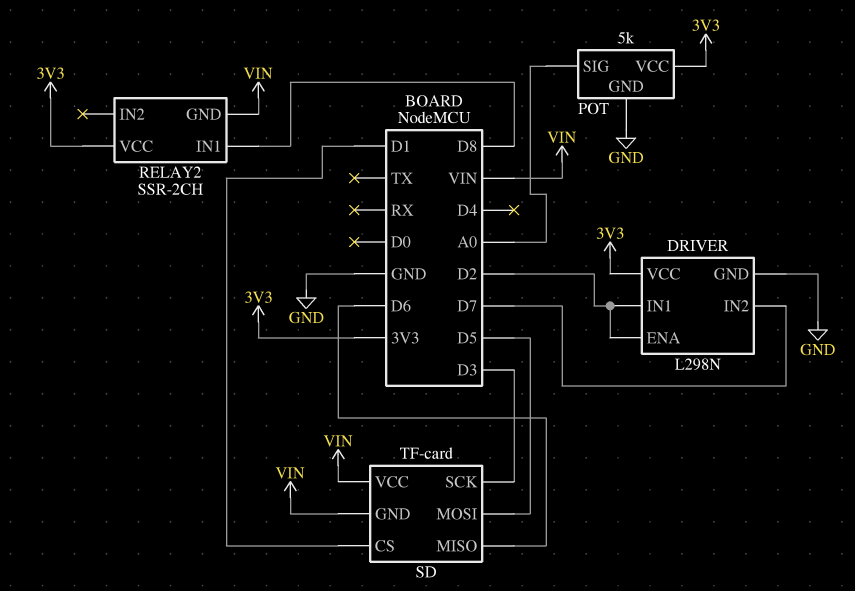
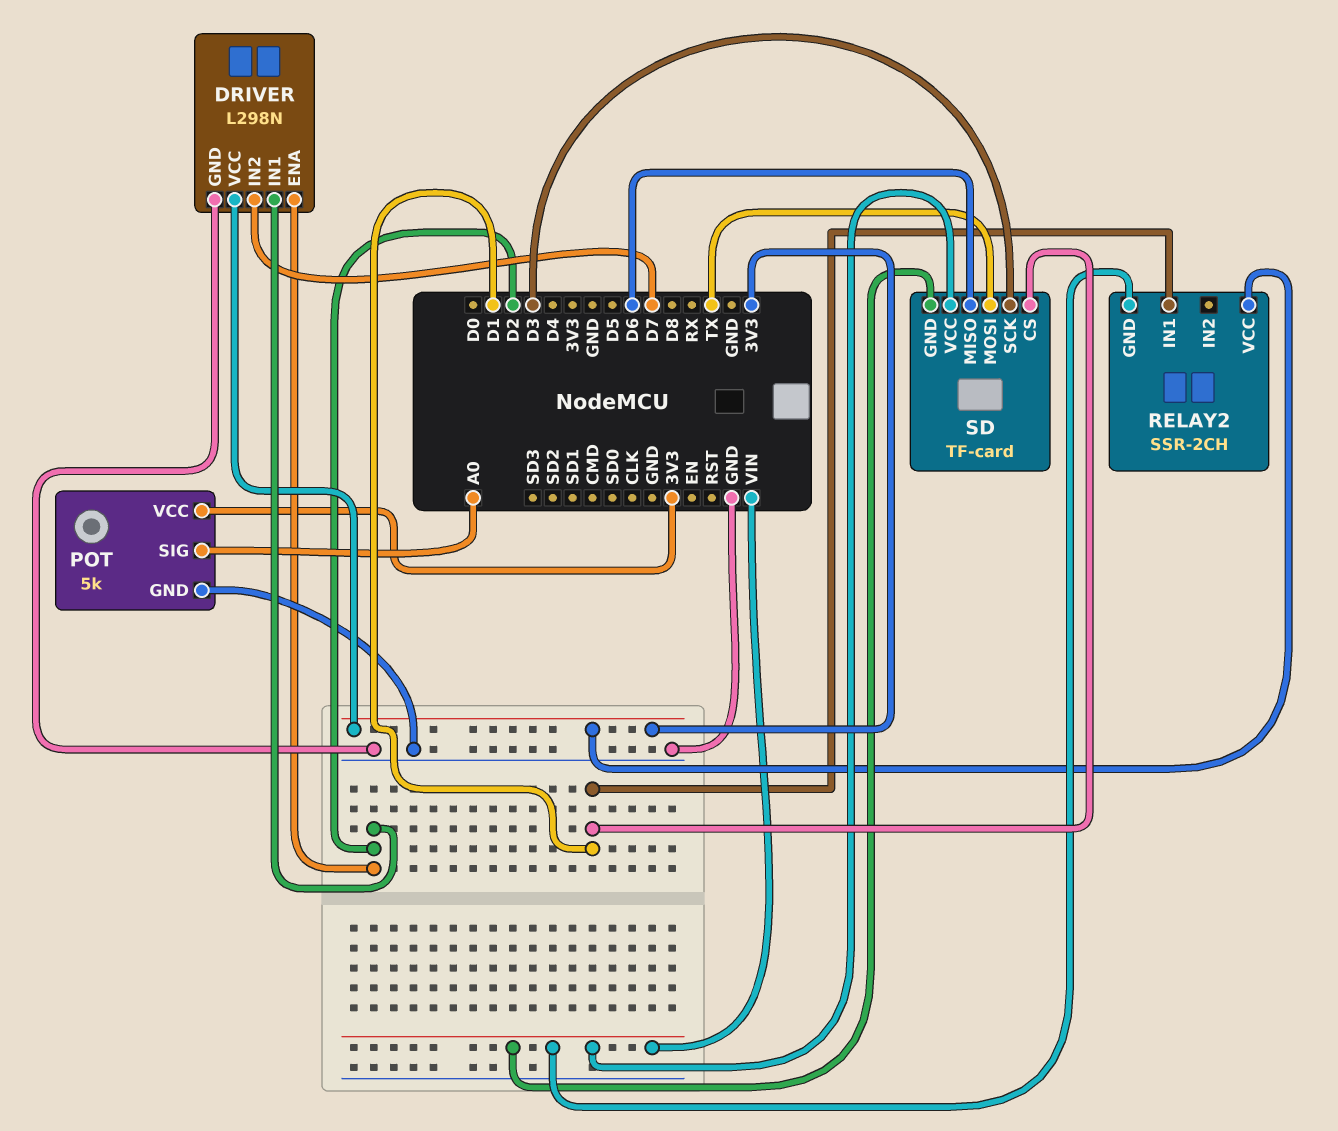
RELAY2 pin IN1: D8 -> D1
SD pin MOSI: D5 -> TX

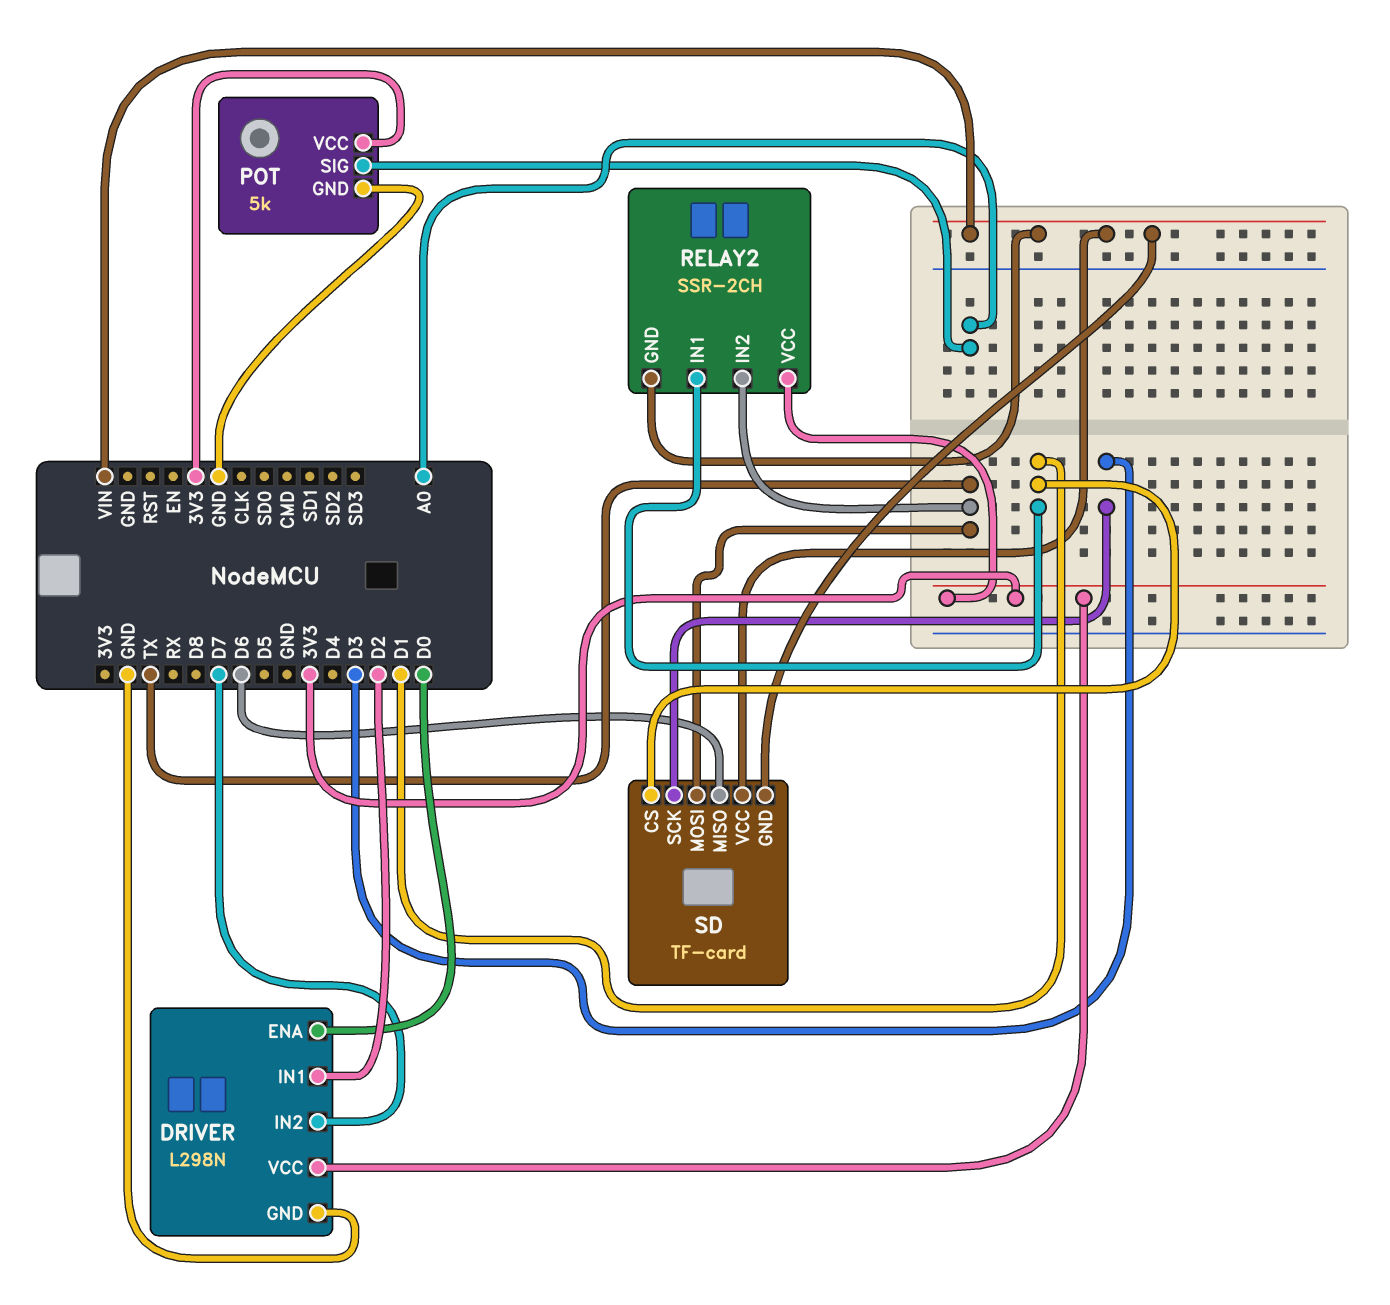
DRIVER pin ENA: D2 -> D0
RELAY2 pin IN2: none -> TX

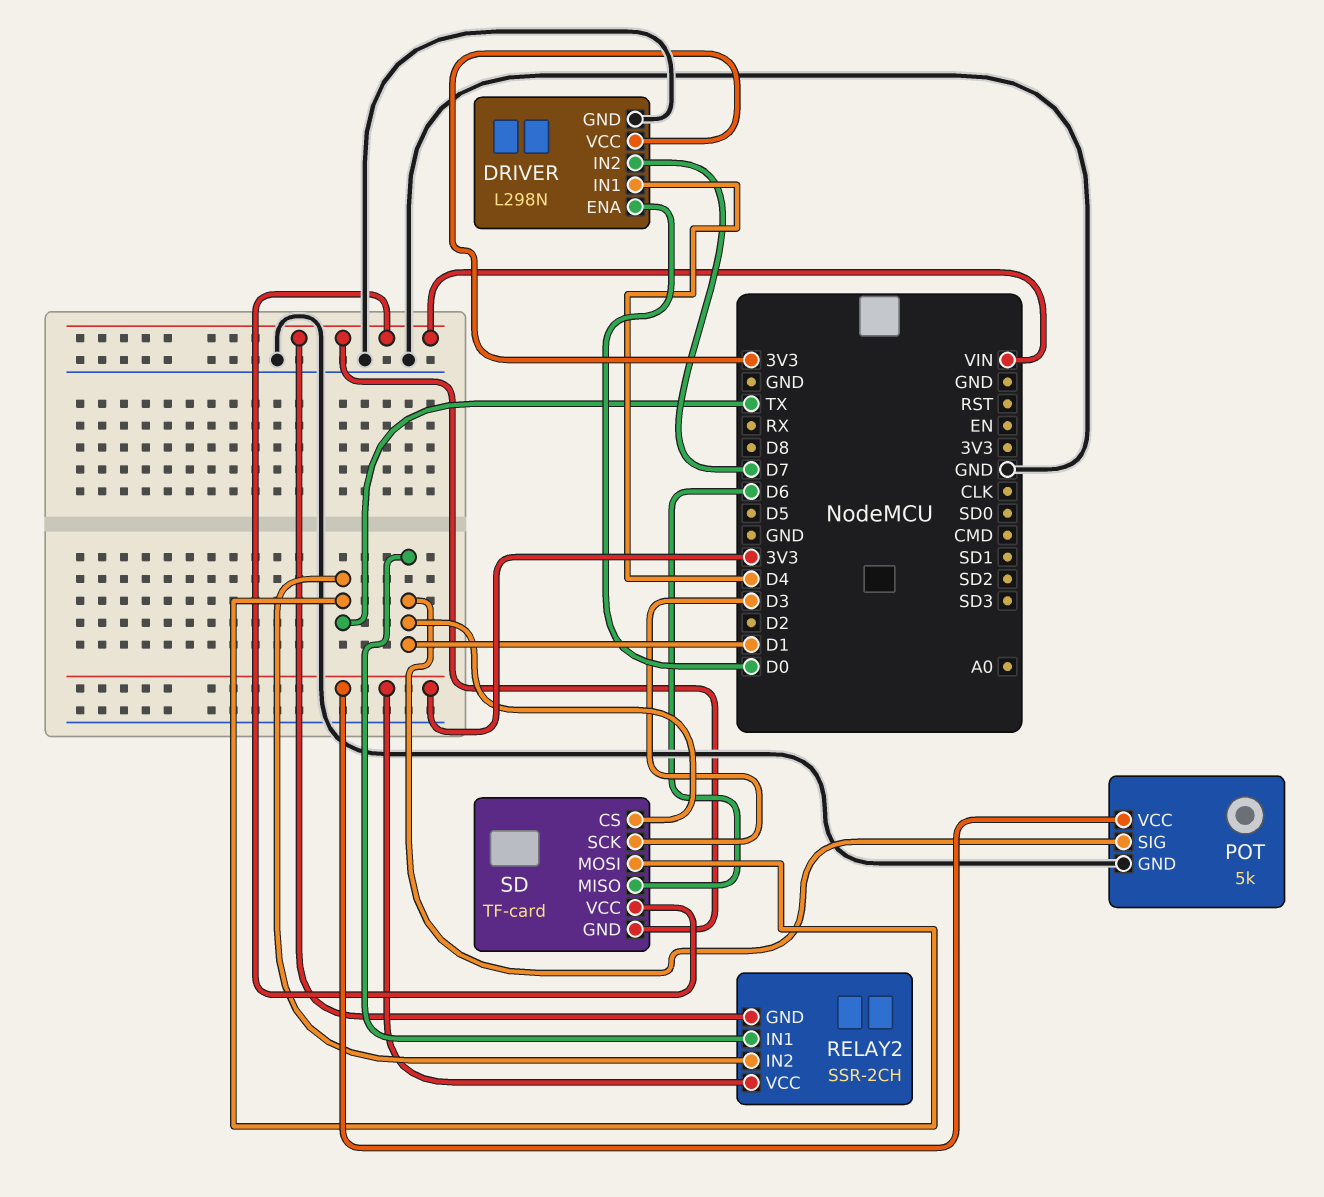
DRIVER pin IN1: D2 -> D4
POT pin SIG: A0 -> D1

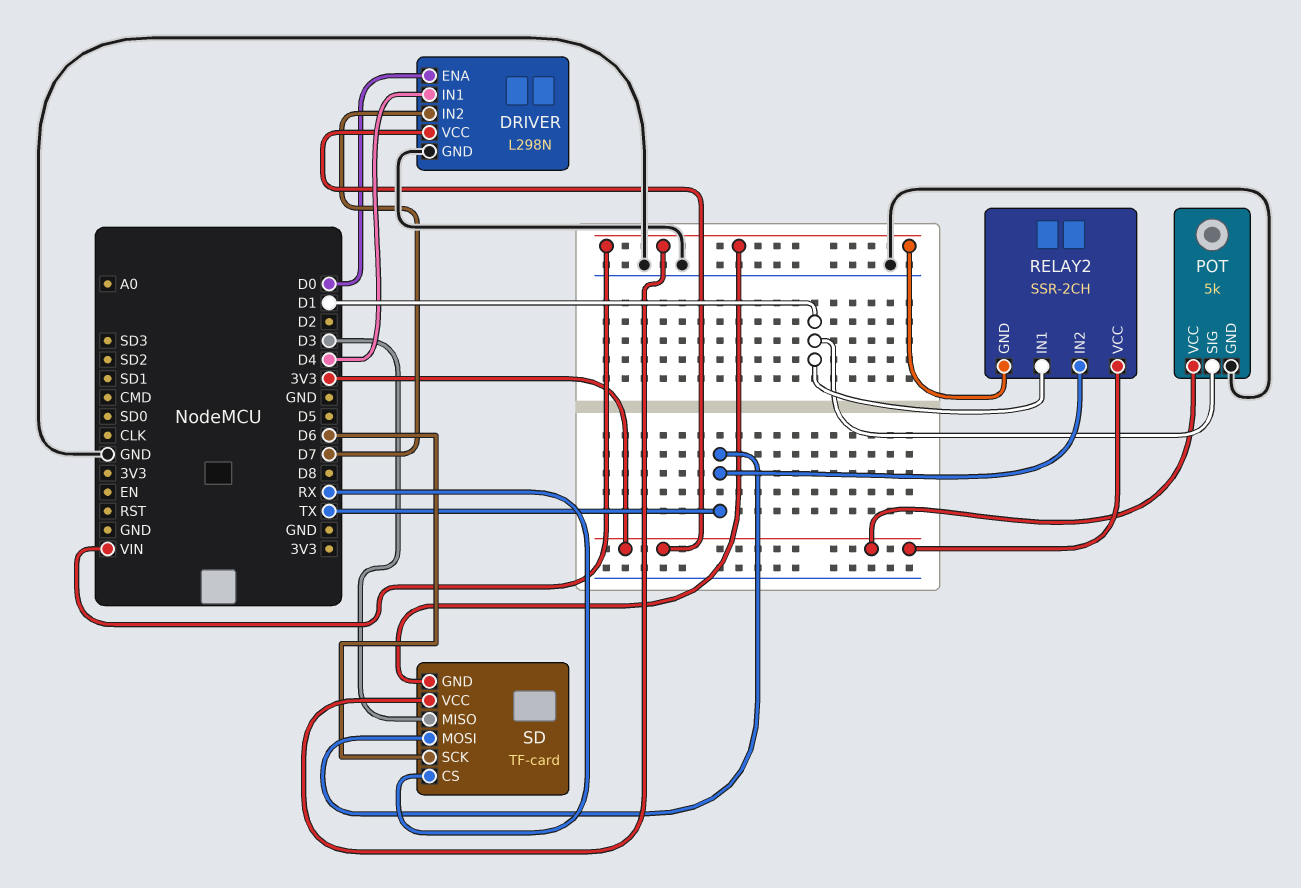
SD pin CS: D1 -> RX
SD pin MISO: D6 -> D3
SD pin SCK: D3 -> D6

